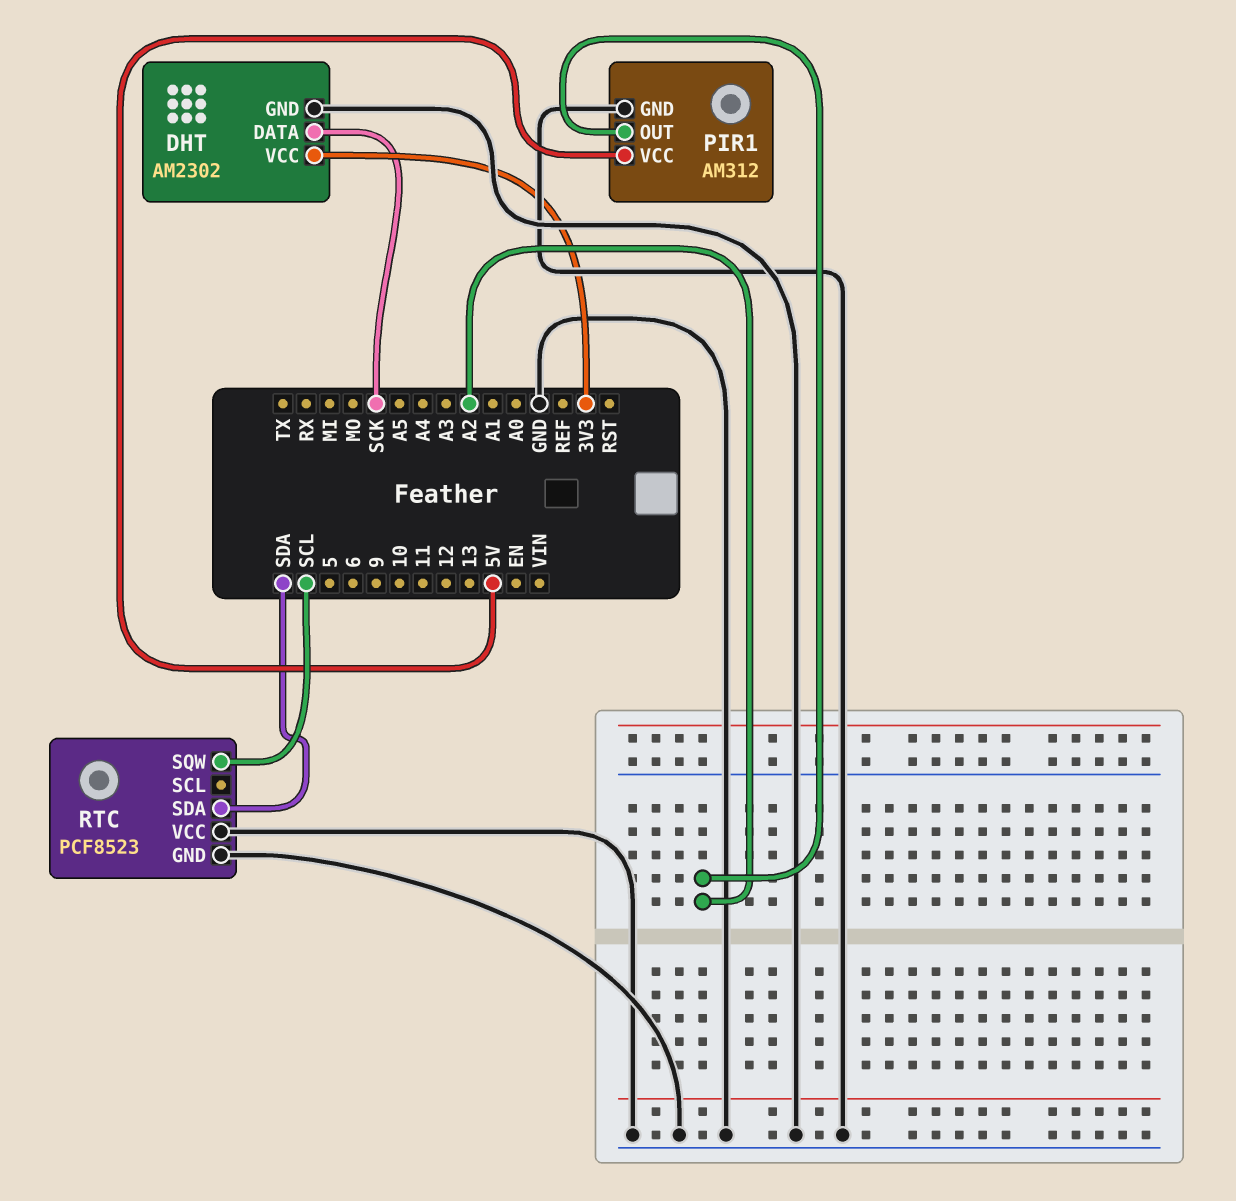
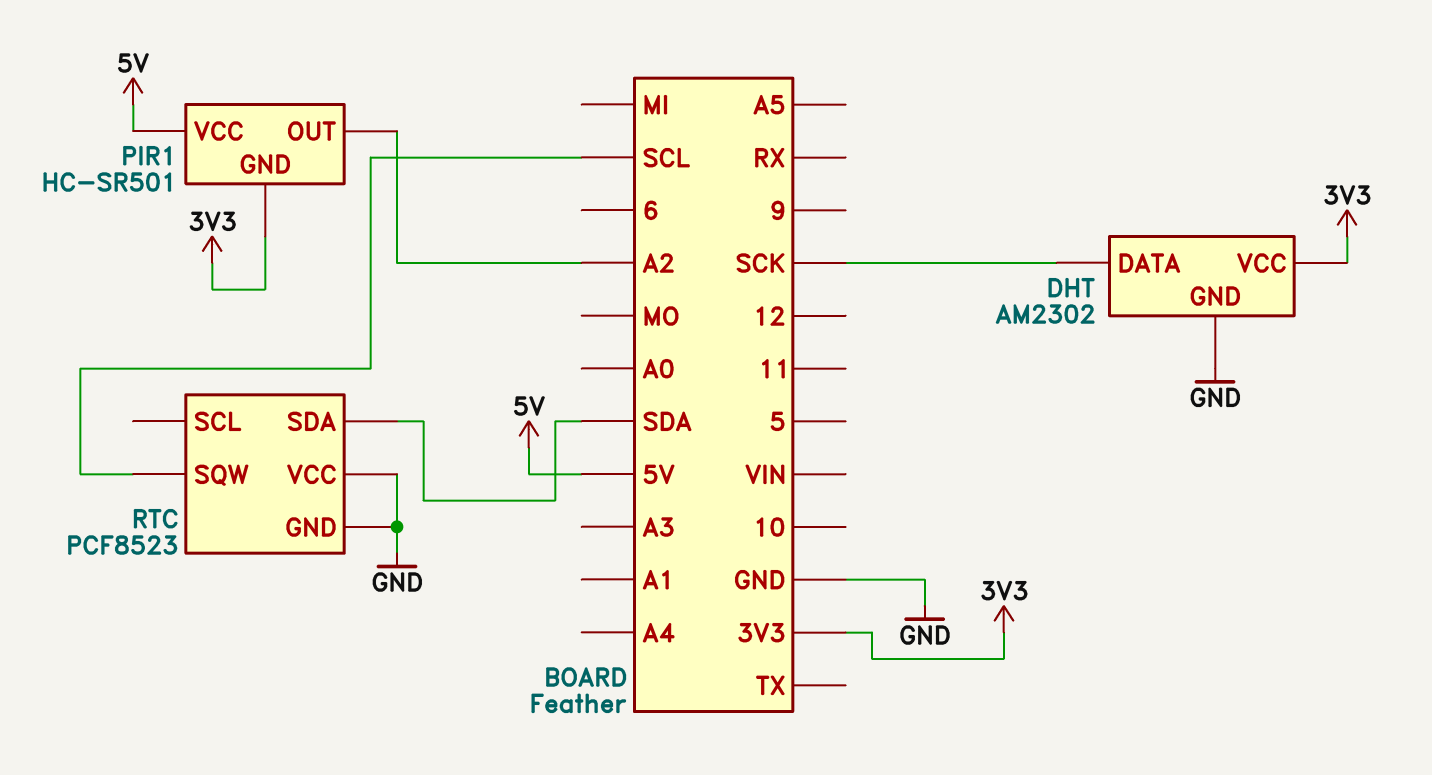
PIR1: AM312 -> HC-SR501
PIR1 pin GND: GND -> 3V3

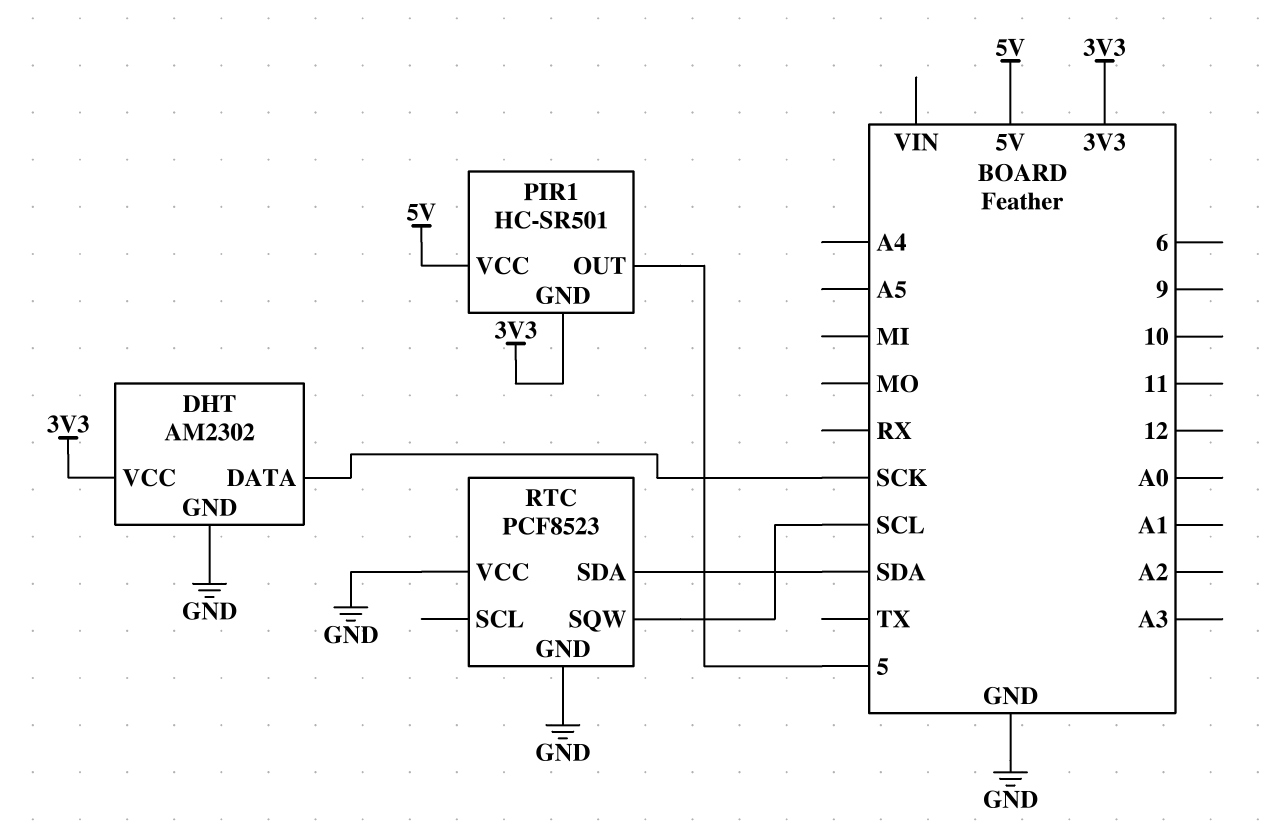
PIR1 pin OUT: A2 -> 5

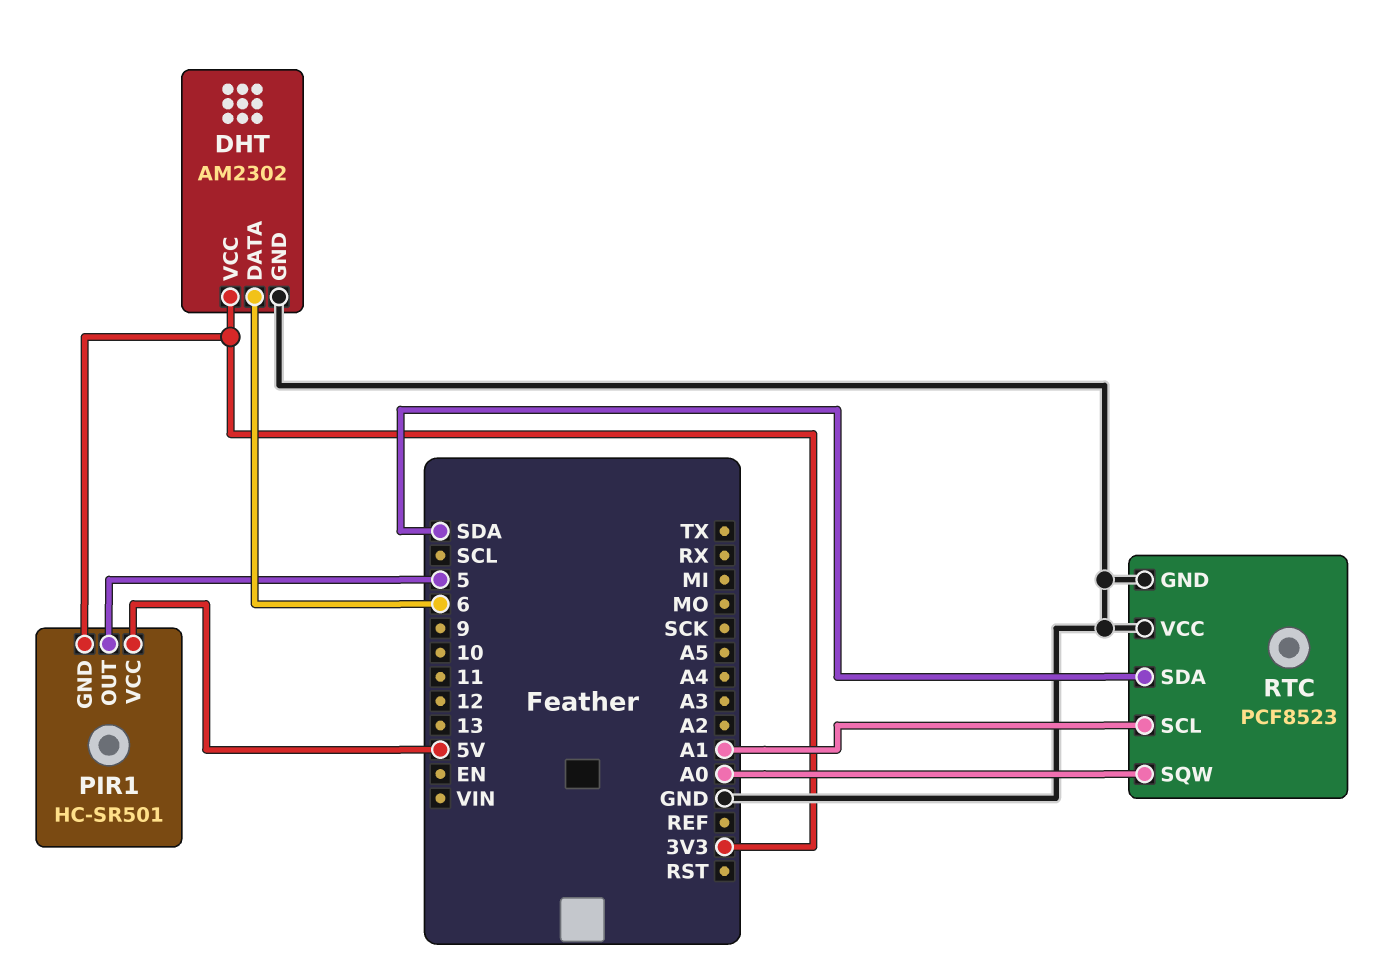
DHT pin DATA: SCK -> 6
RTC pin SCL: none -> A1
RTC pin SQW: SCL -> A0

